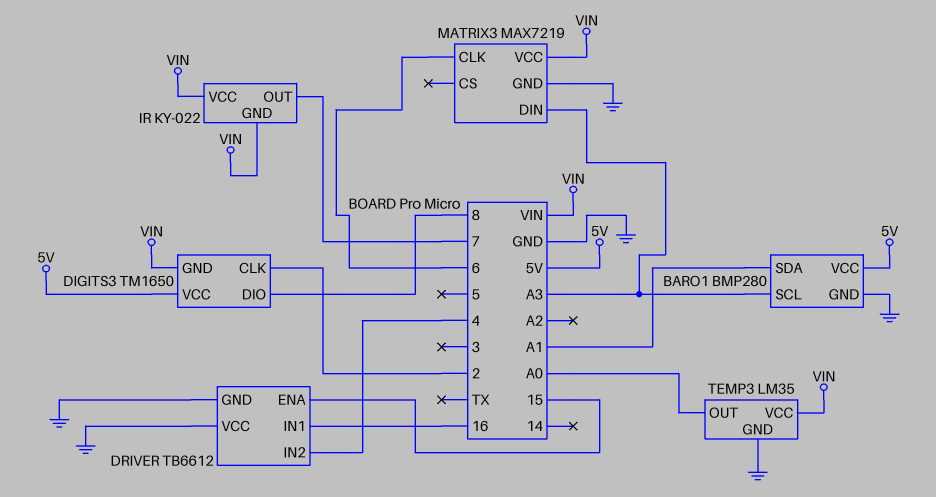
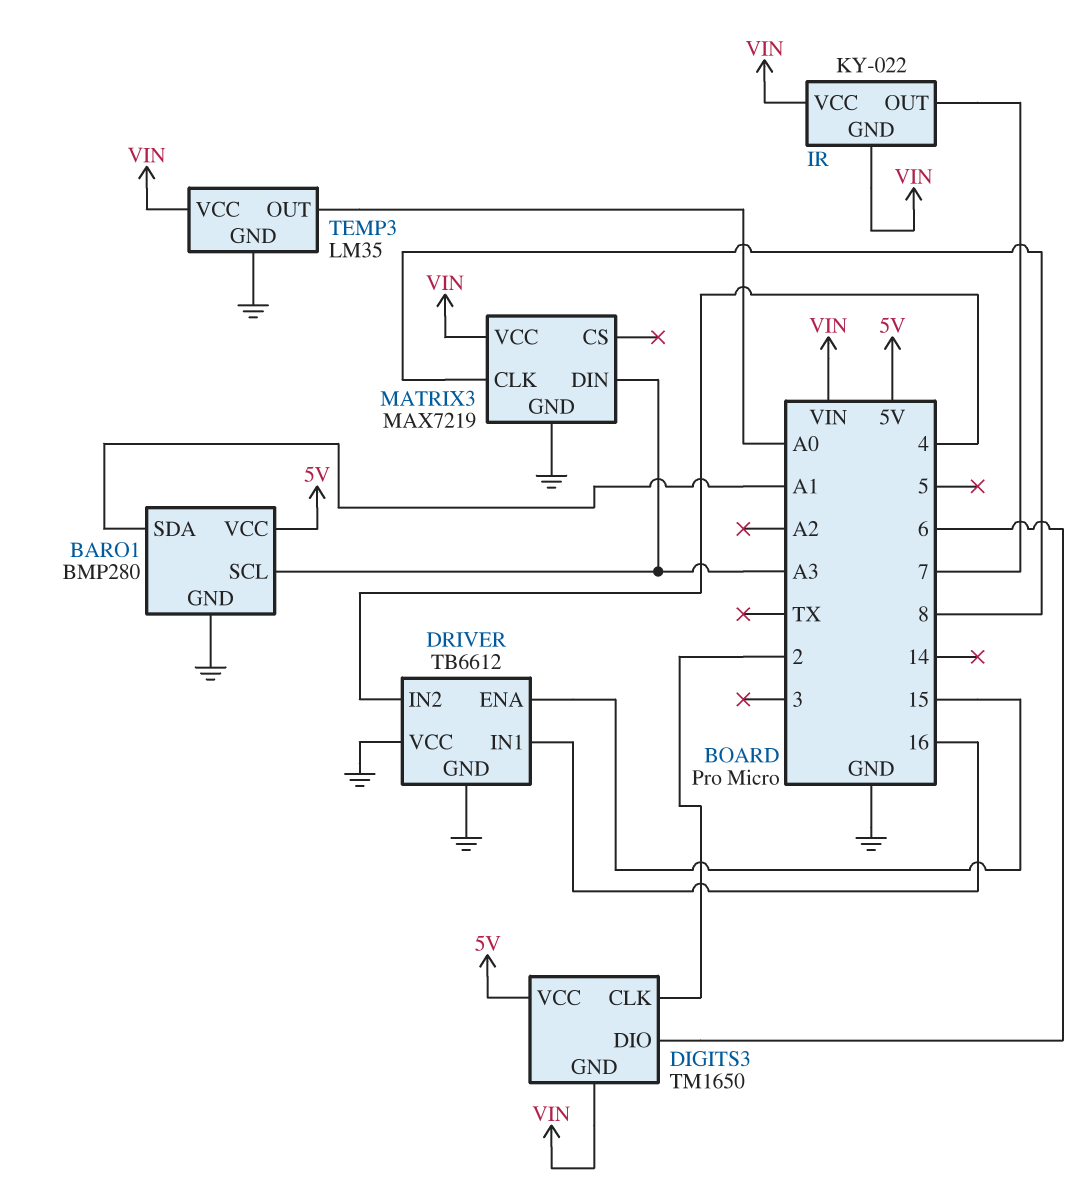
DIGITS3 pin DIO: 8 -> 6
MATRIX3 pin CLK: 6 -> 8

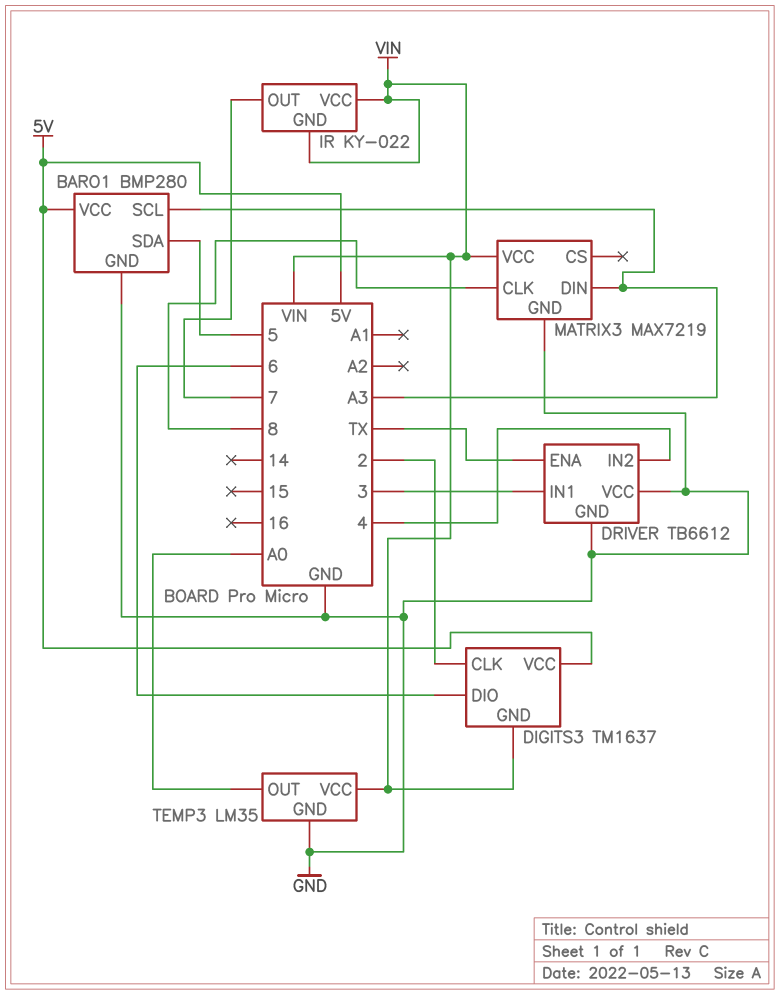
BARO1 pin SDA: A1 -> 5
DIGITS3: TM1650 -> TM1637
DRIVER pin ENA: 15 -> TX
DRIVER pin IN1: 16 -> 3

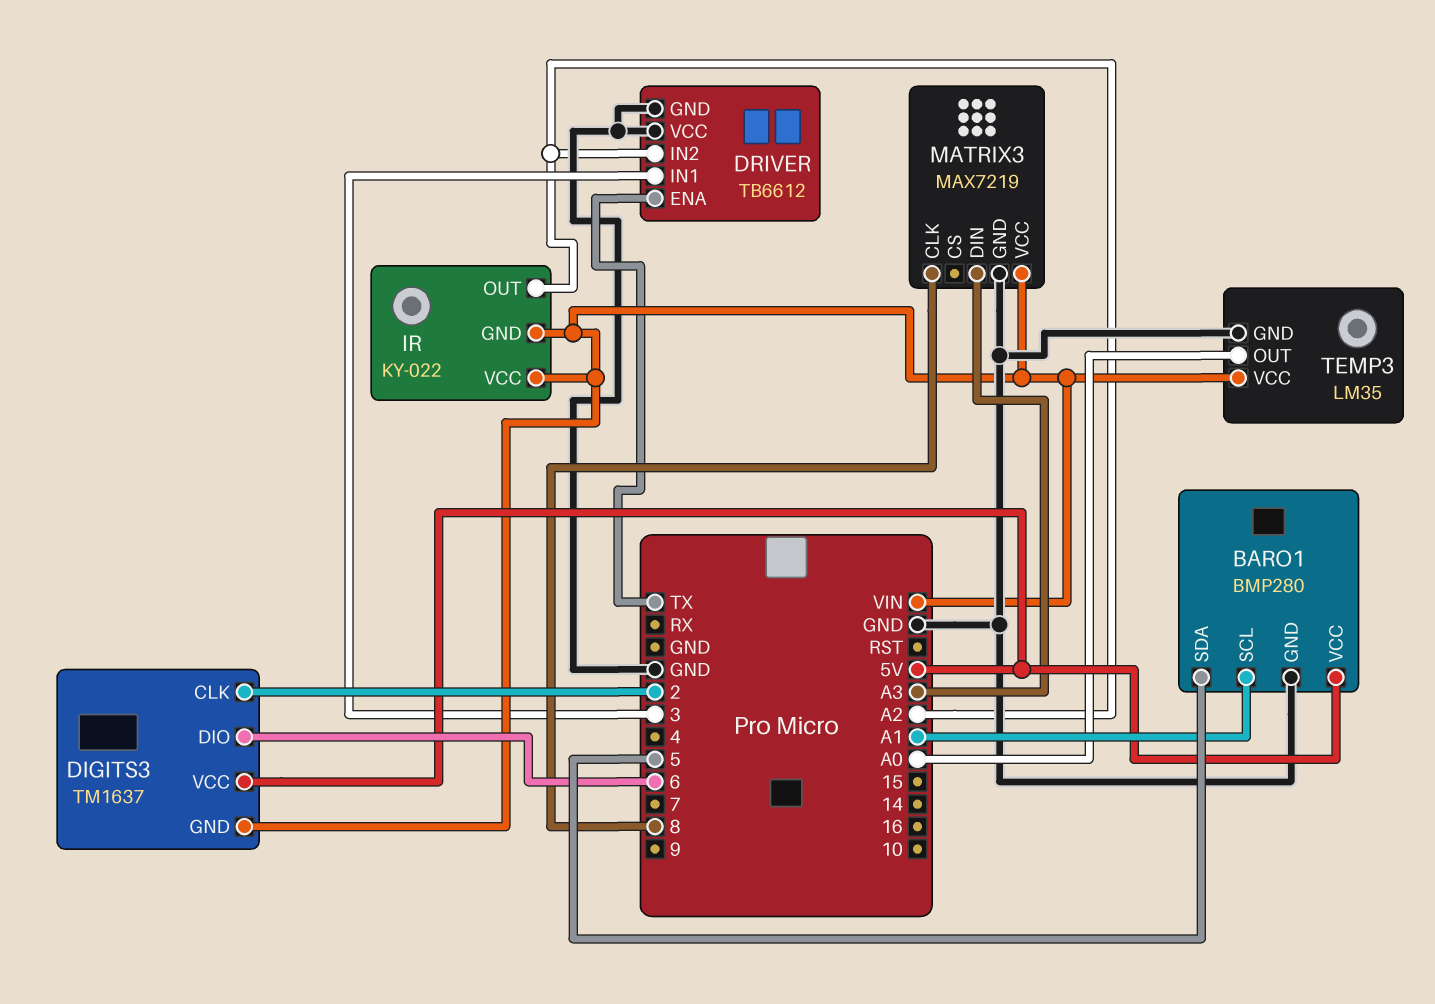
BARO1 pin SCL: A3 -> A1
DRIVER pin IN2: 4 -> A2
IR pin OUT: 7 -> A2

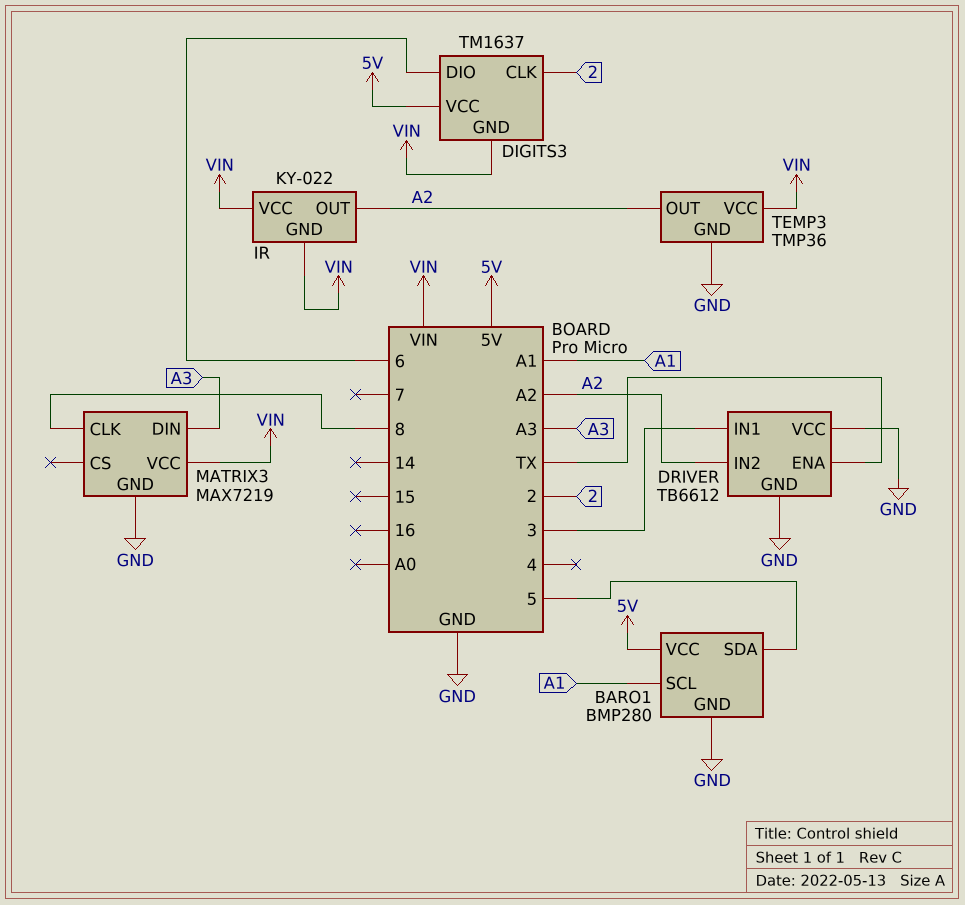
TEMP3: LM35 -> TMP36
TEMP3 pin OUT: A0 -> A2

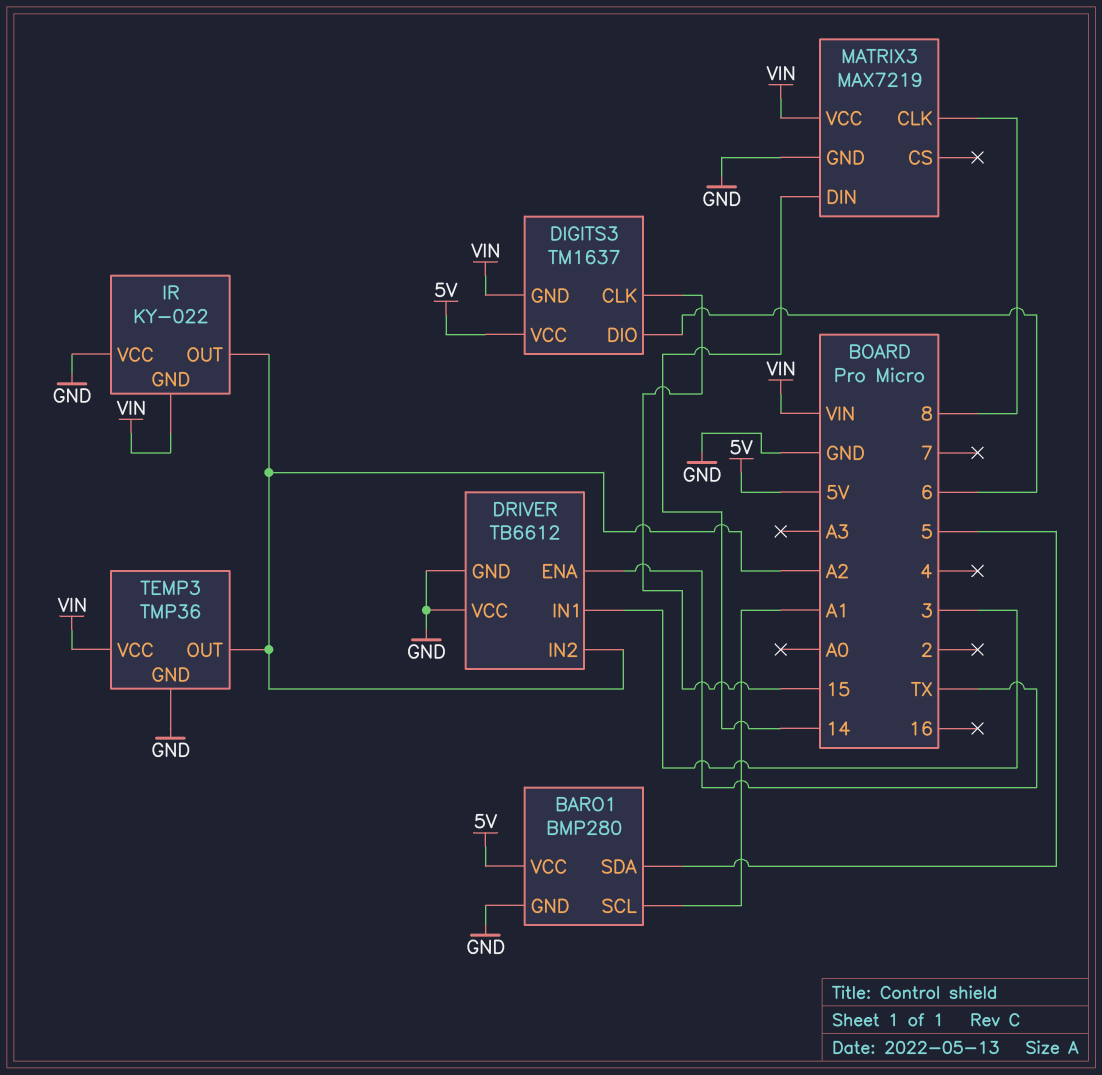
DIGITS3 pin CLK: 2 -> 15
IR pin VCC: VIN -> GND
MATRIX3 pin DIN: A3 -> 14

